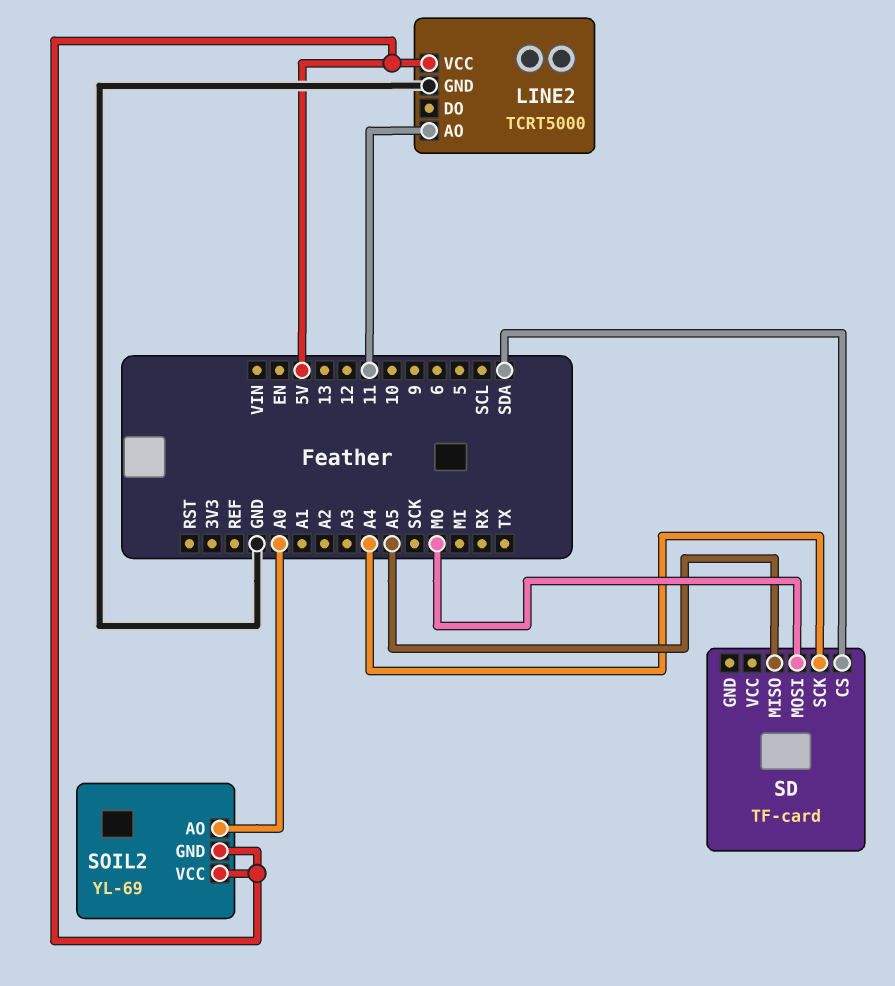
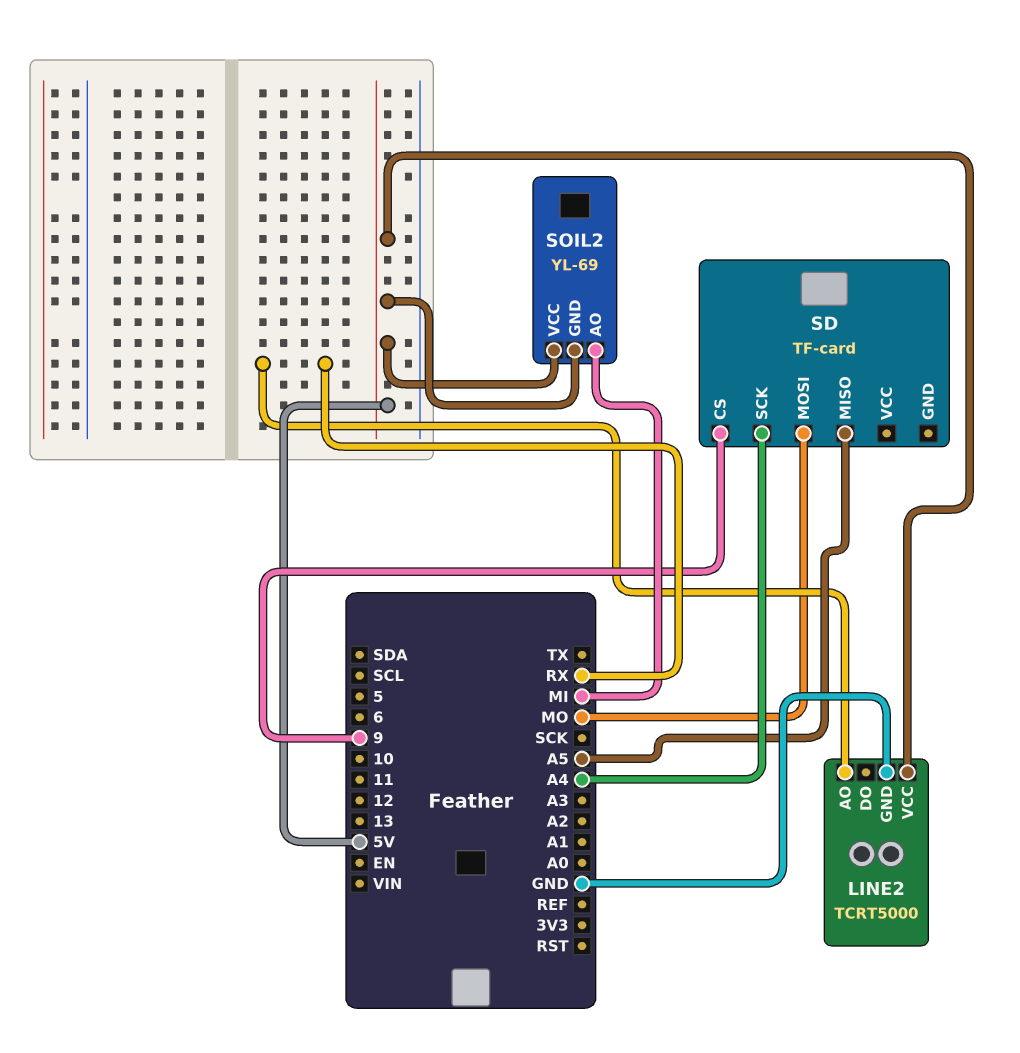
LINE2 pin AO: 11 -> RX
SD pin CS: SDA -> 9
SOIL2 pin AO: A0 -> MI

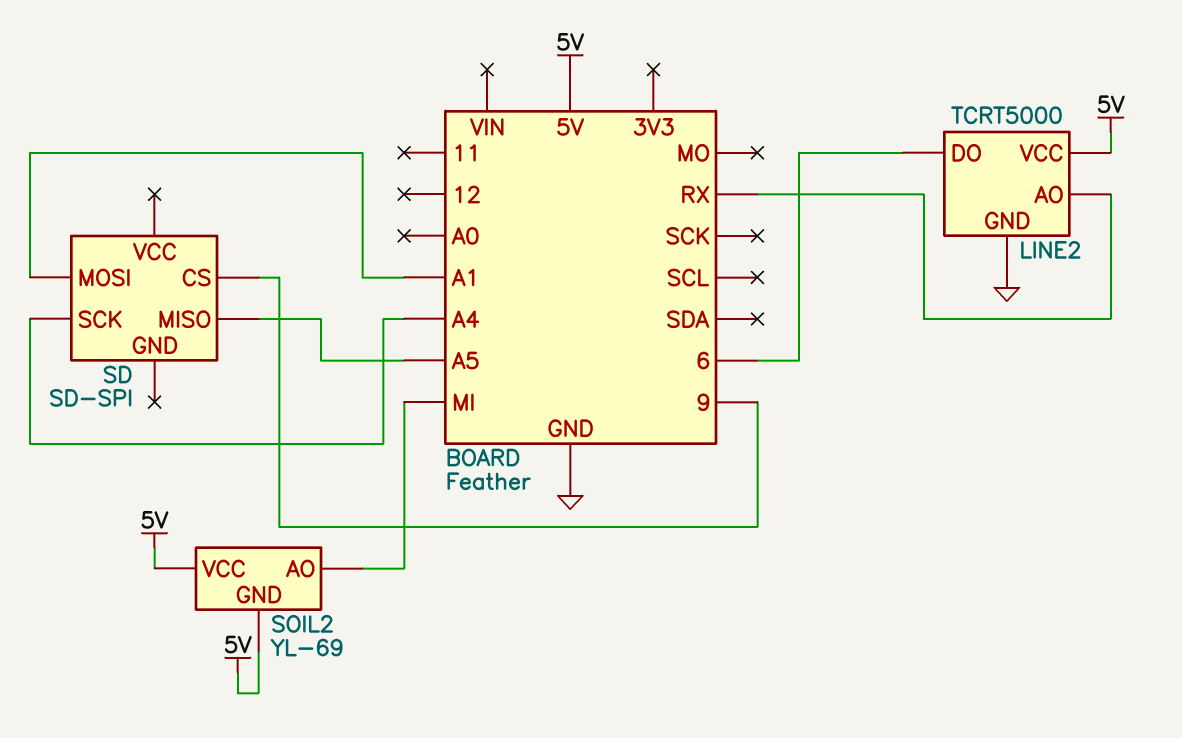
LINE2 pin DO: none -> 6
SD: TF-card -> SD-SPI
SD pin MOSI: MO -> A1

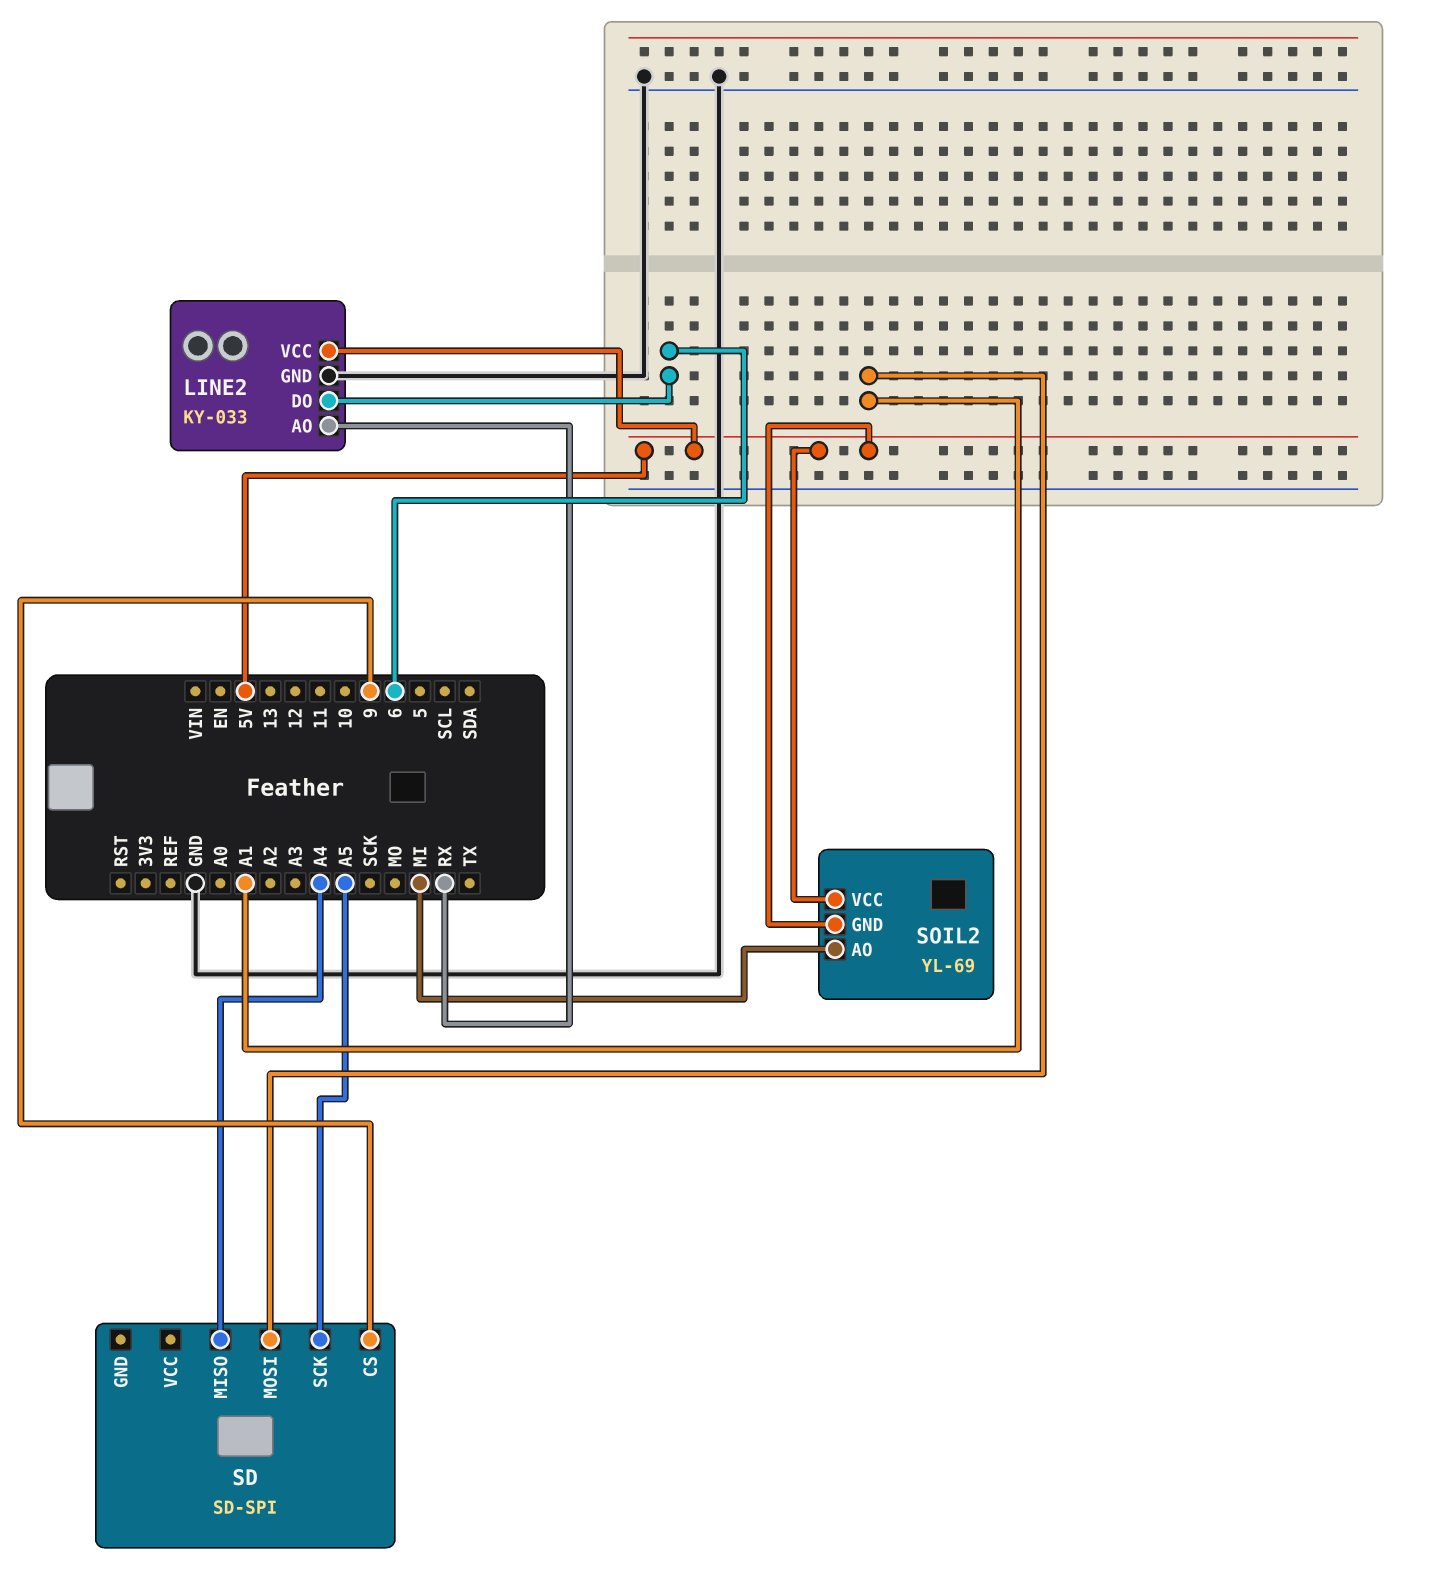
LINE2: TCRT5000 -> KY-033
SD pin MISO: A5 -> A4
SD pin SCK: A4 -> A5

